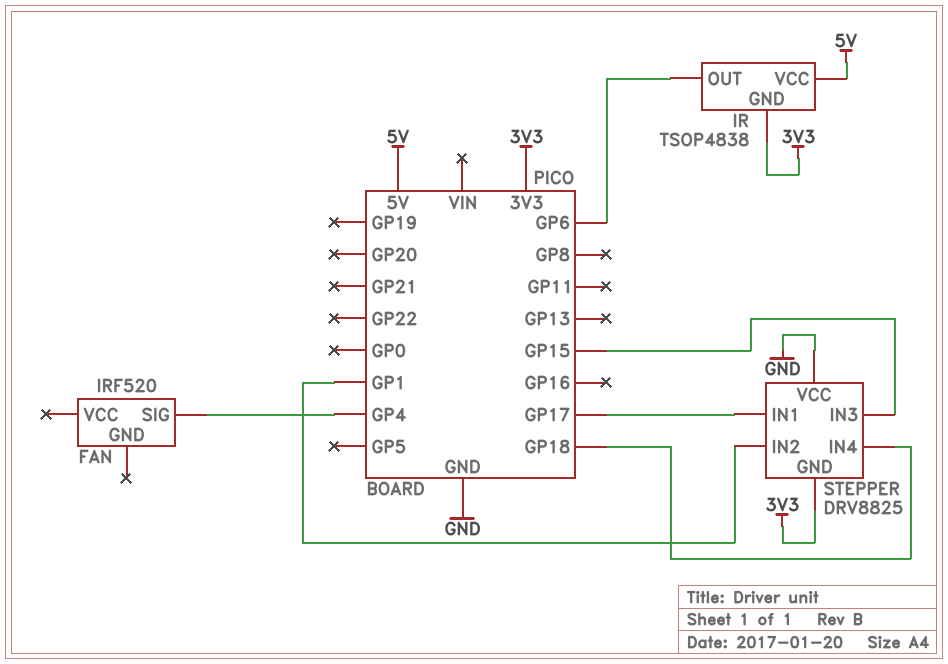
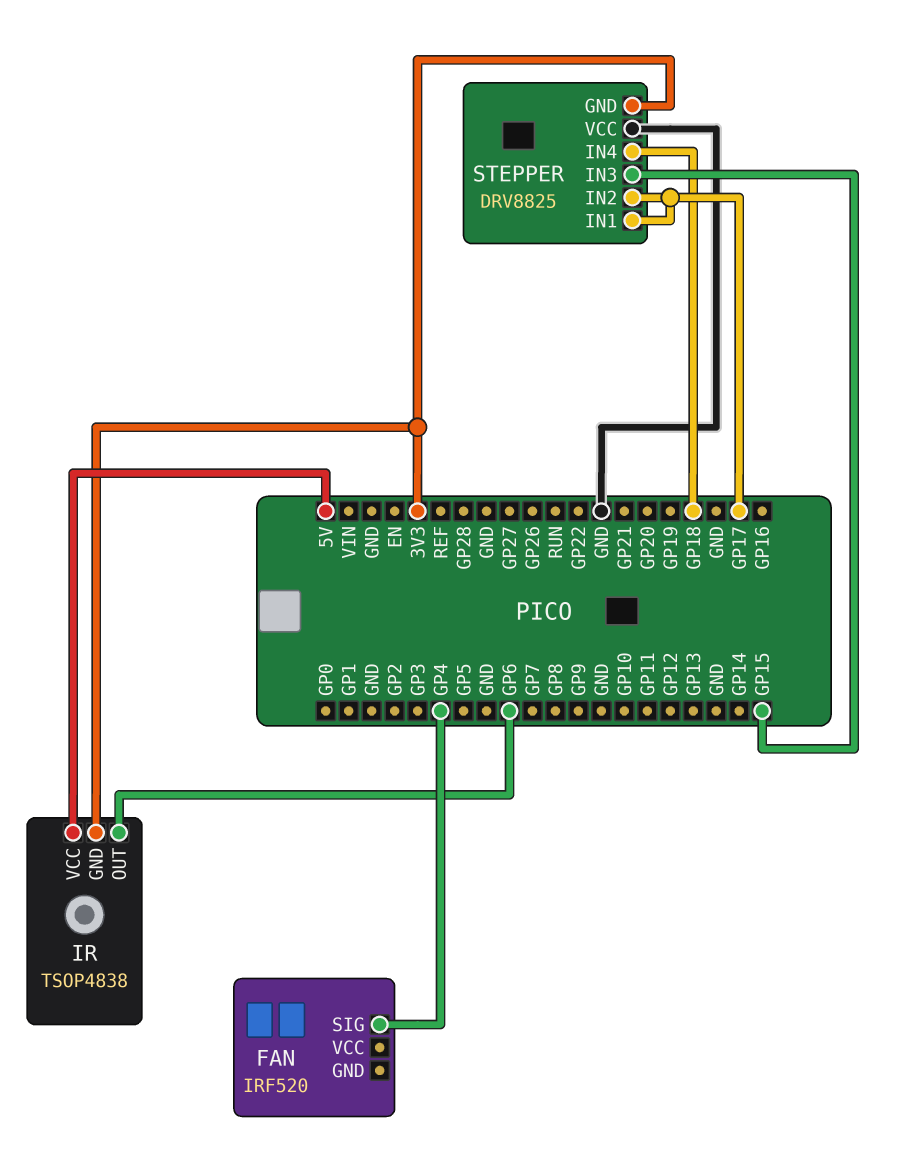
STEPPER pin IN2: GP1 -> GP17

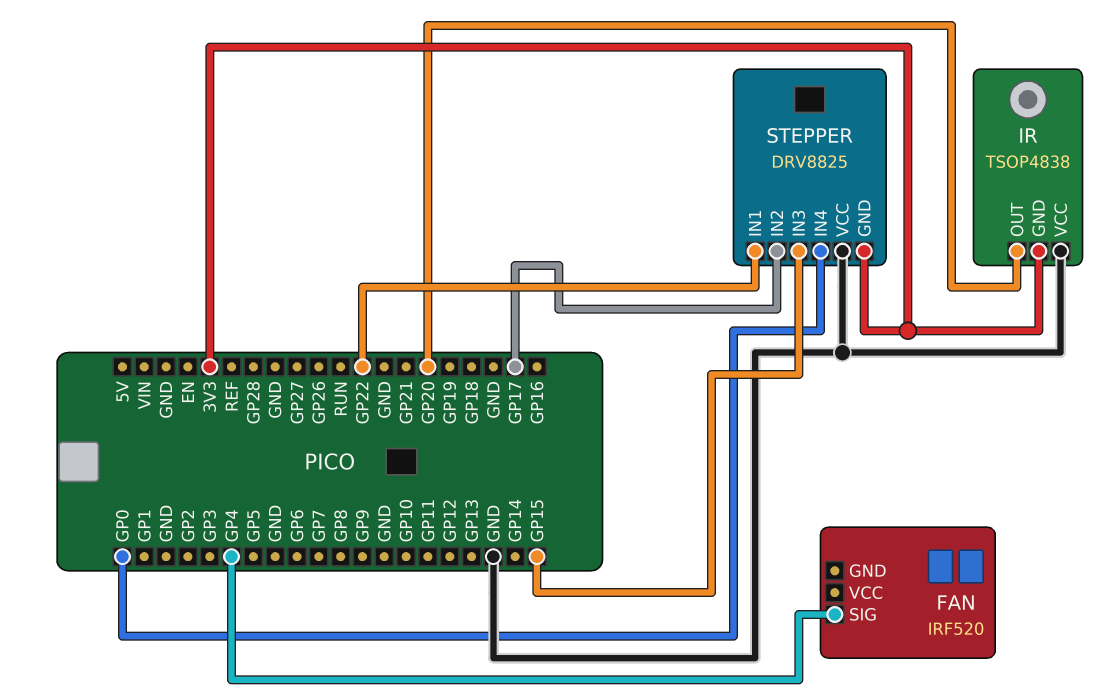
IR pin OUT: GP6 -> GP20
IR pin VCC: 5V -> GND
STEPPER pin IN1: GP17 -> GP22
STEPPER pin IN4: GP18 -> GP0

